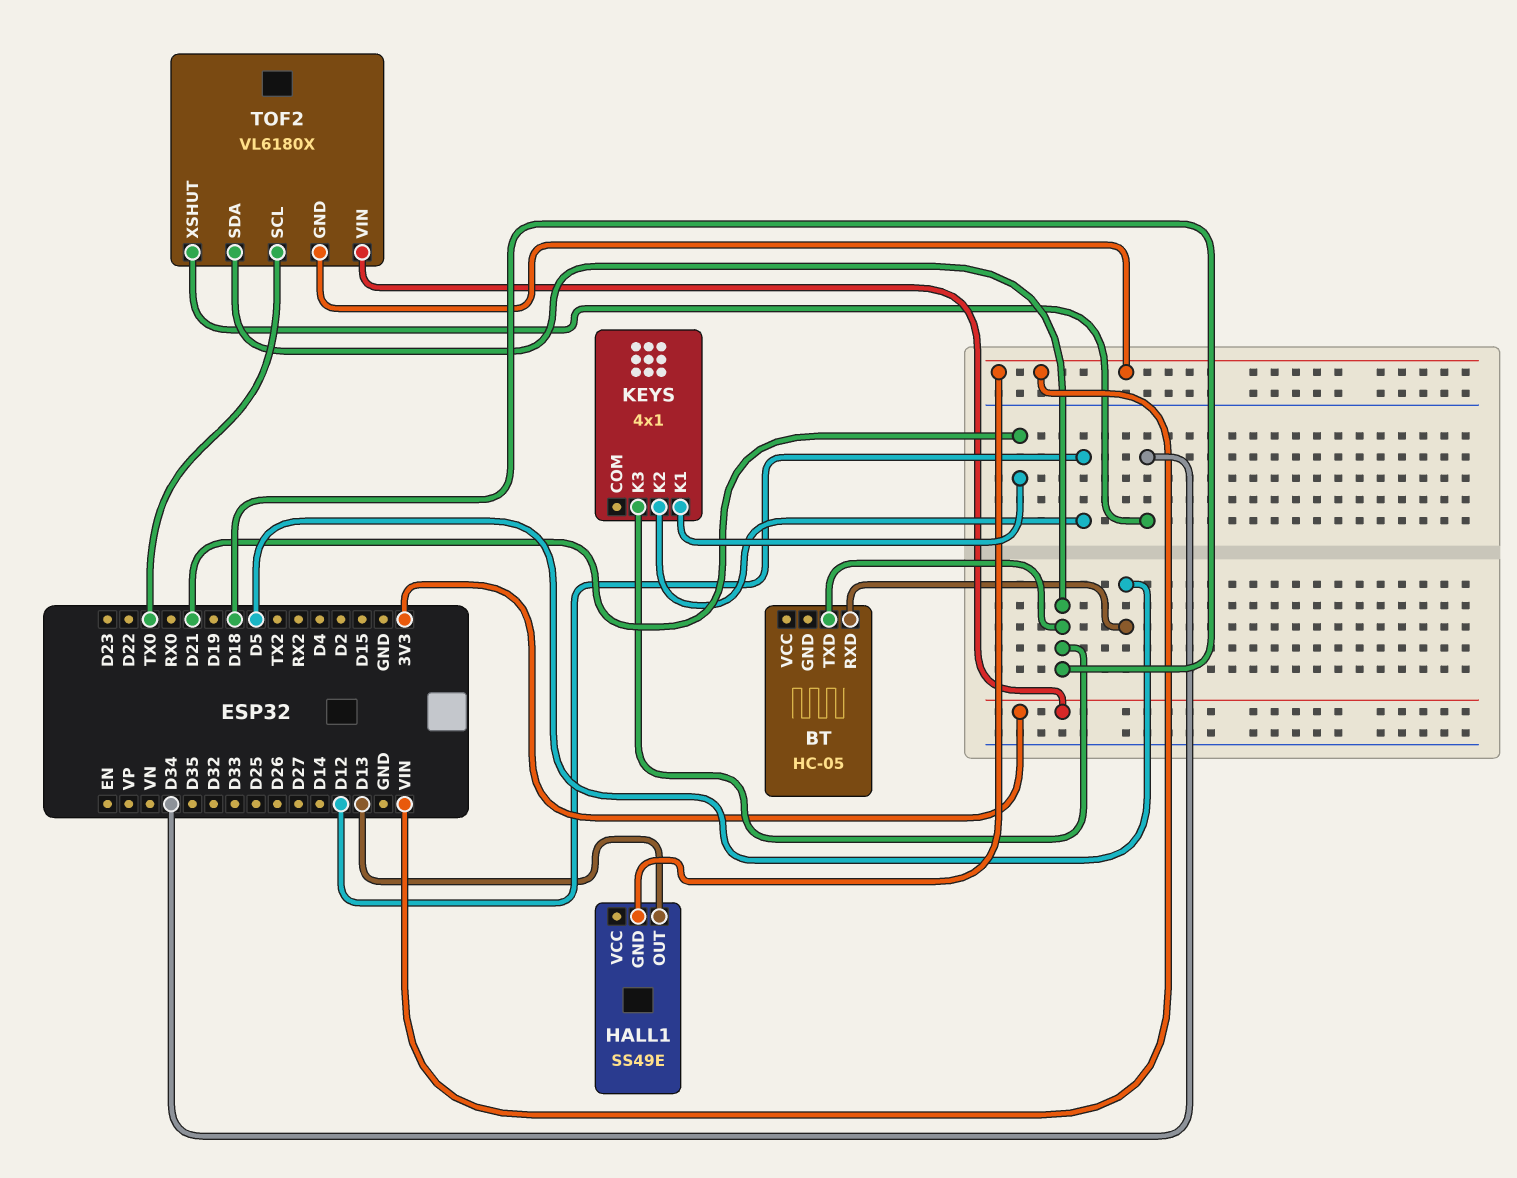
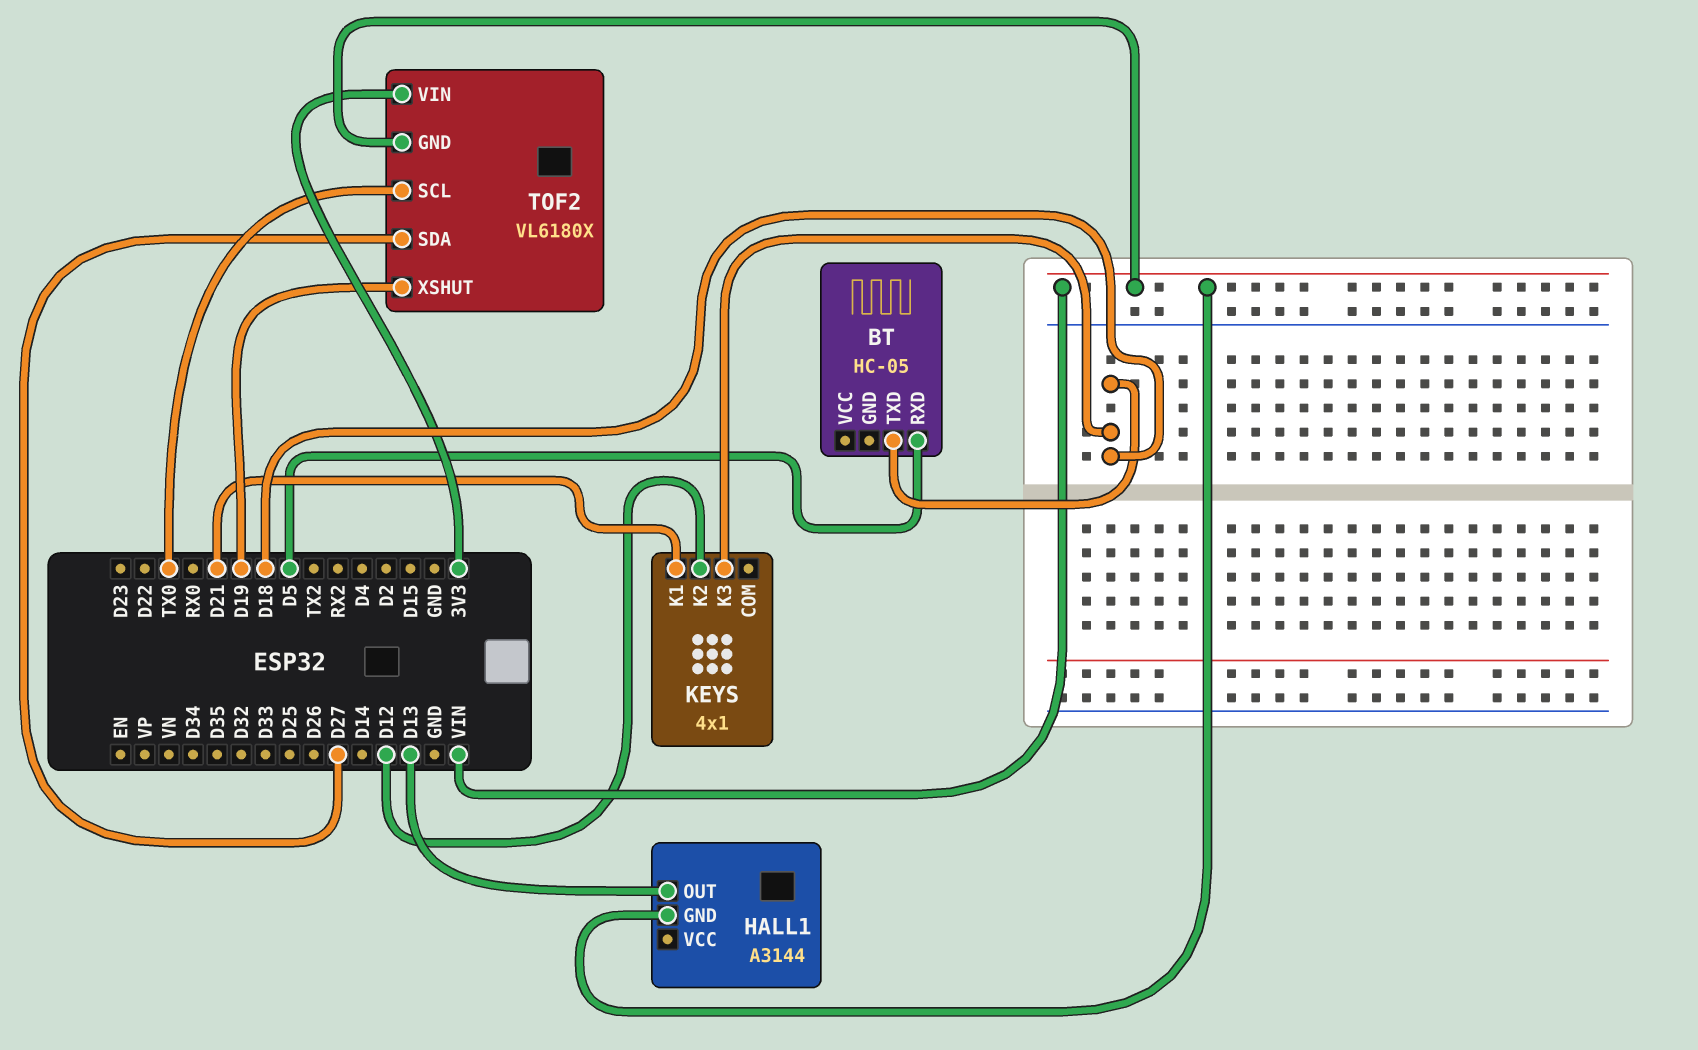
HALL1: SS49E -> A3144
TOF2 pin SDA: D18 -> D27
TOF2 pin XSHUT: D34 -> D19

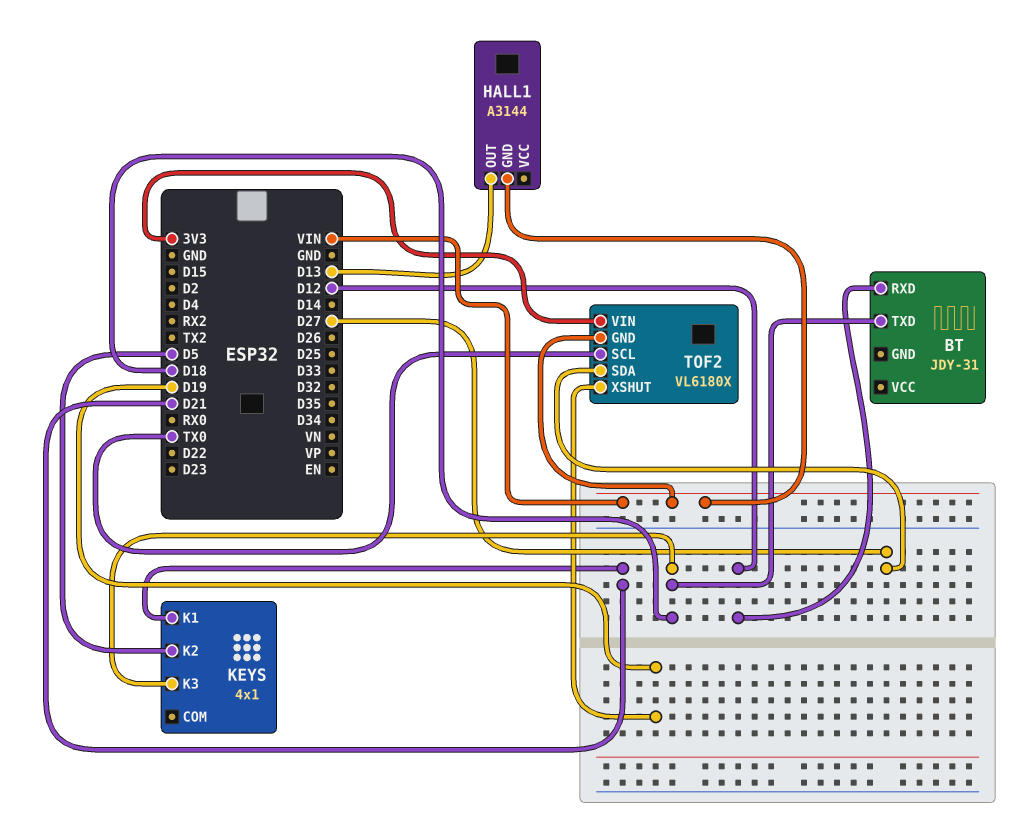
BT: HC-05 -> JDY-31
BT pin RXD: D5 -> D12
KEYS pin K2: D12 -> D5

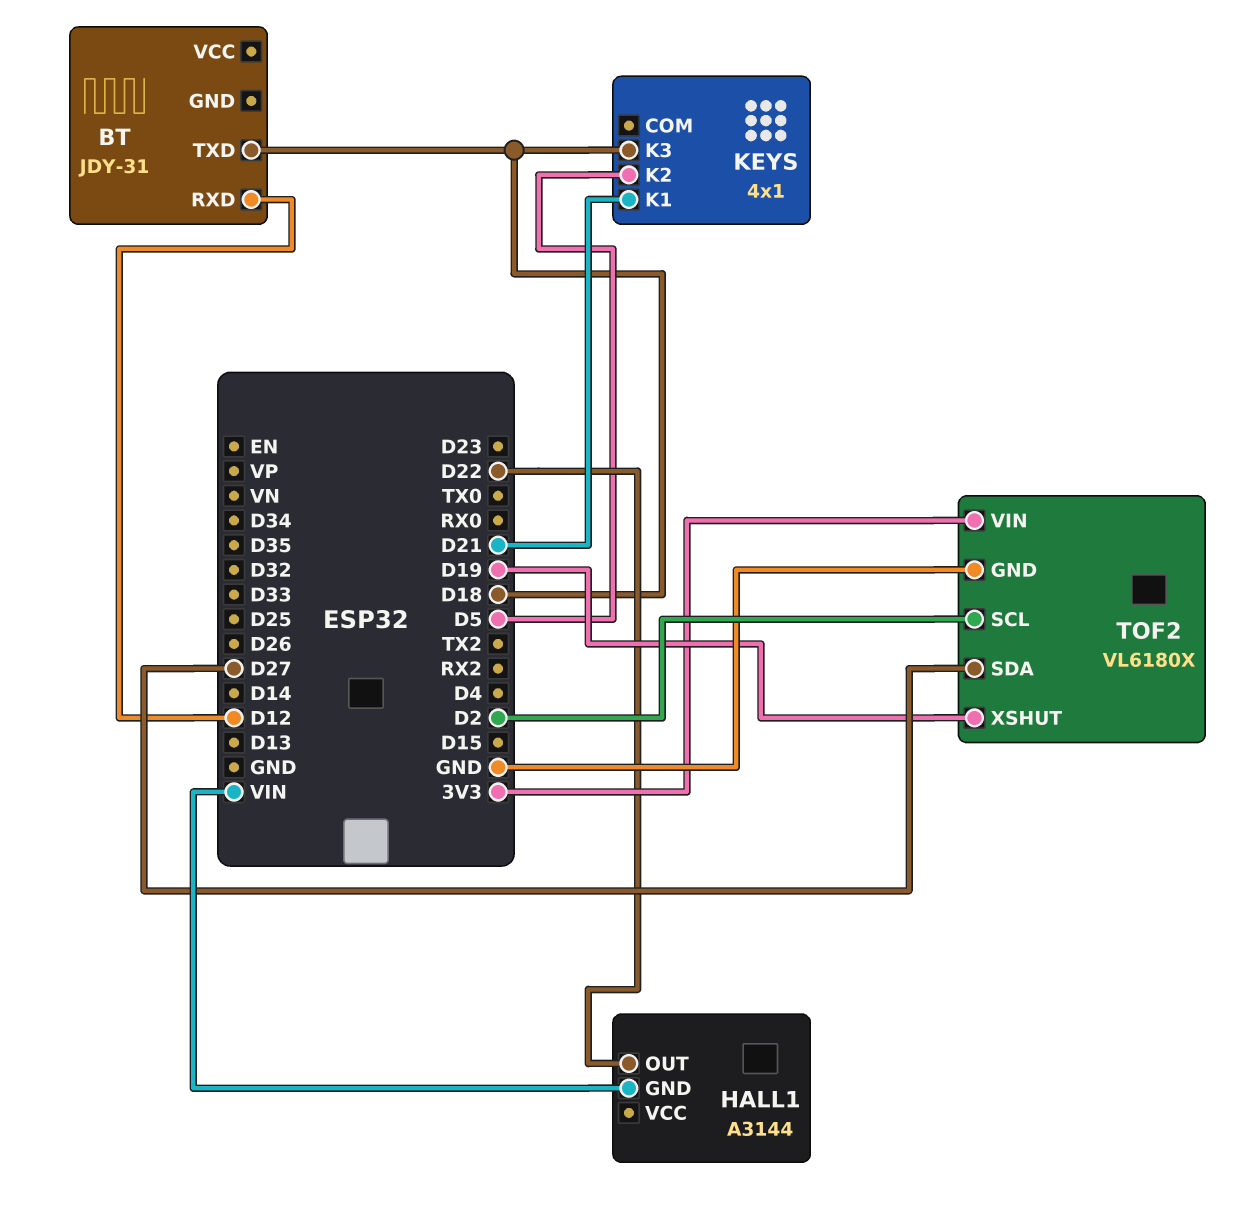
HALL1 pin OUT: D13 -> D22
TOF2 pin GND: VIN -> GND
TOF2 pin SCL: TX0 -> D2

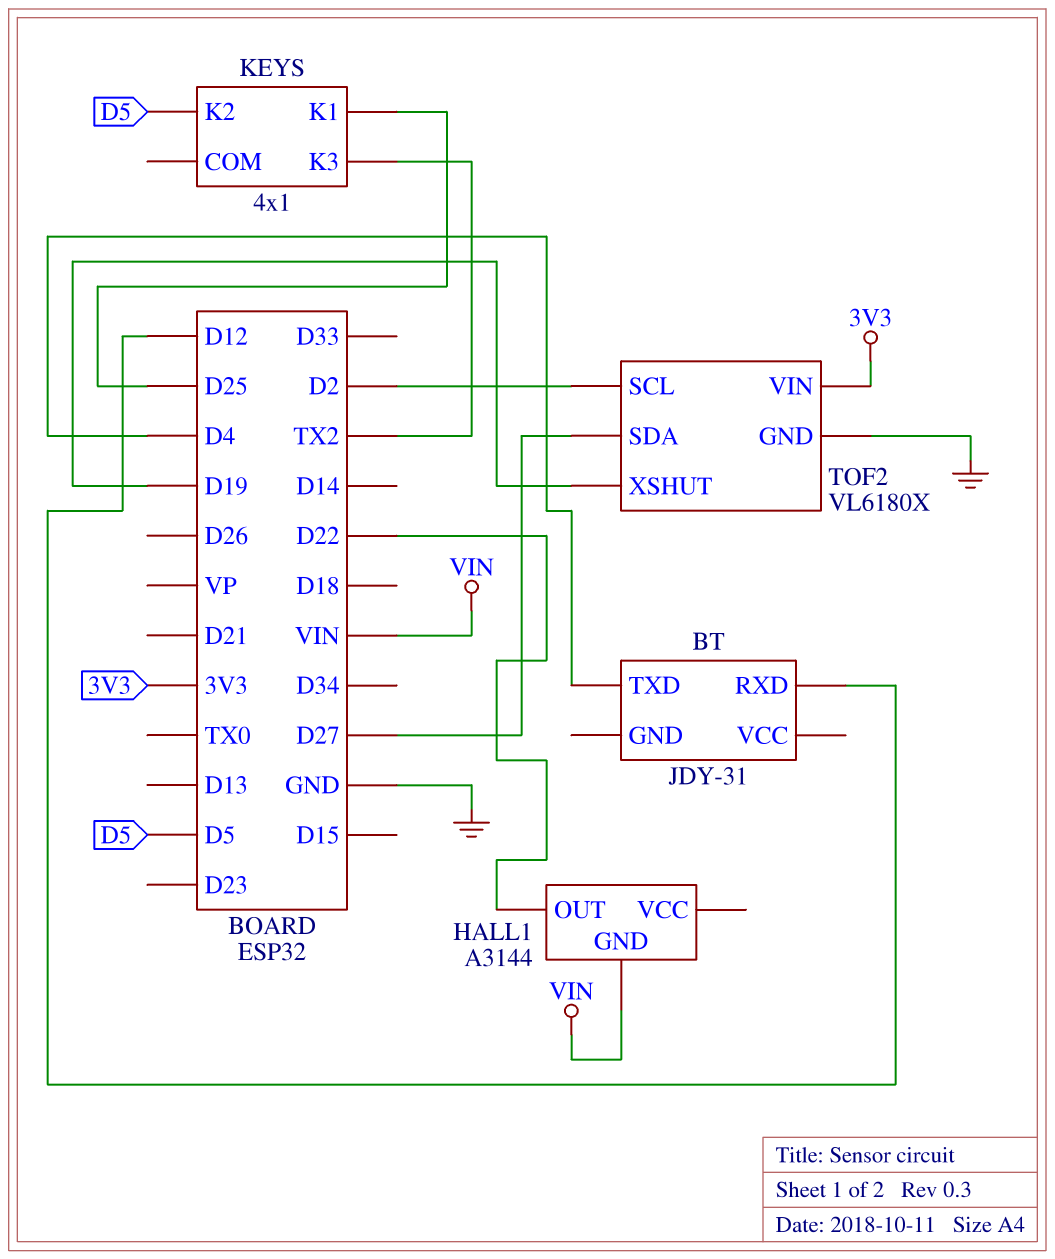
BT pin TXD: D18 -> D4
KEYS pin K1: D21 -> D25
KEYS pin K3: D18 -> TX2

